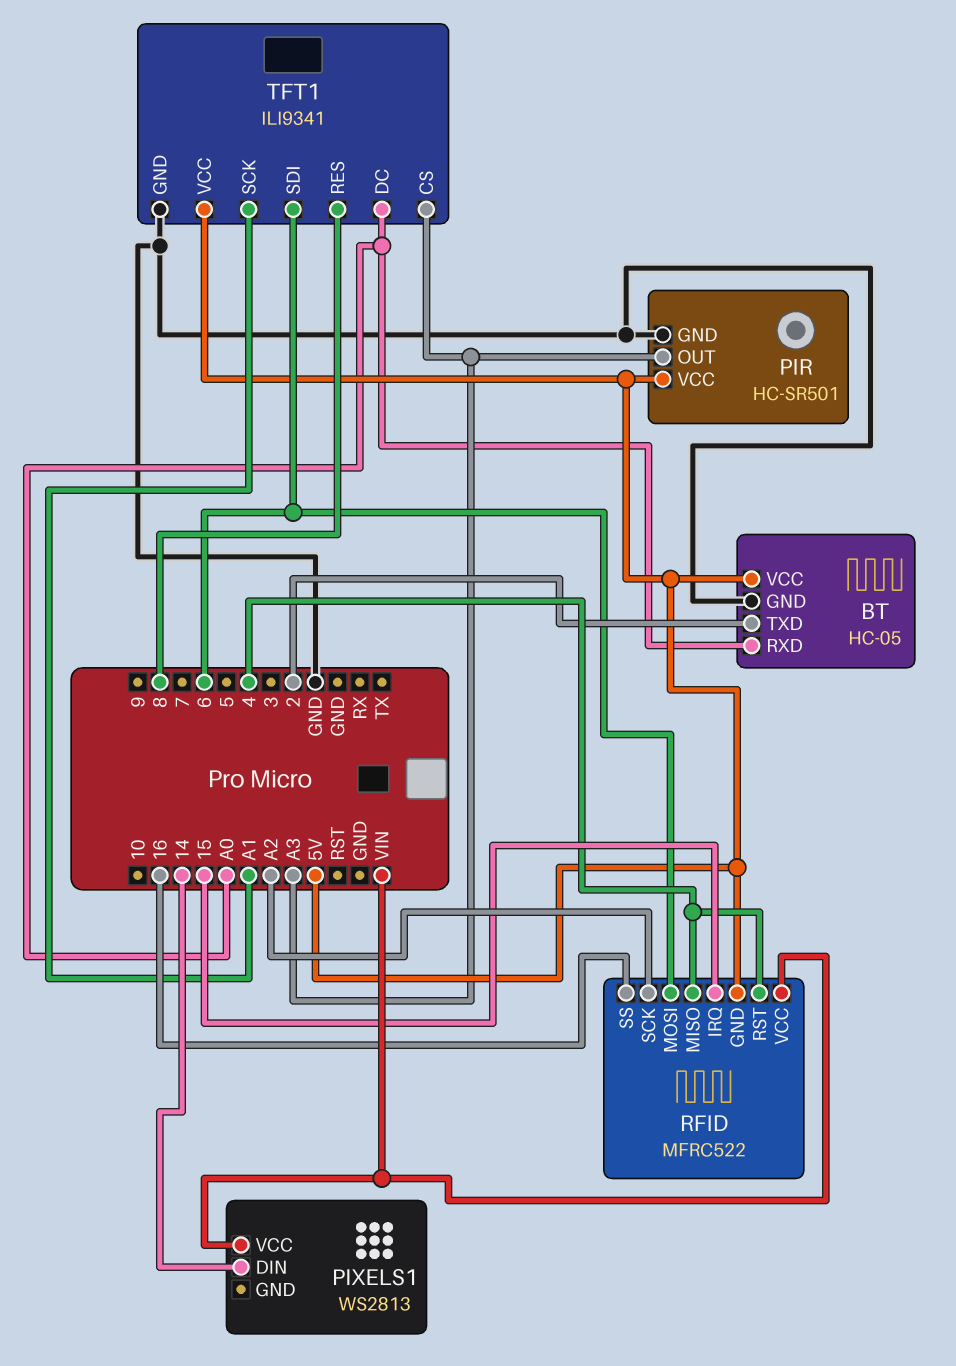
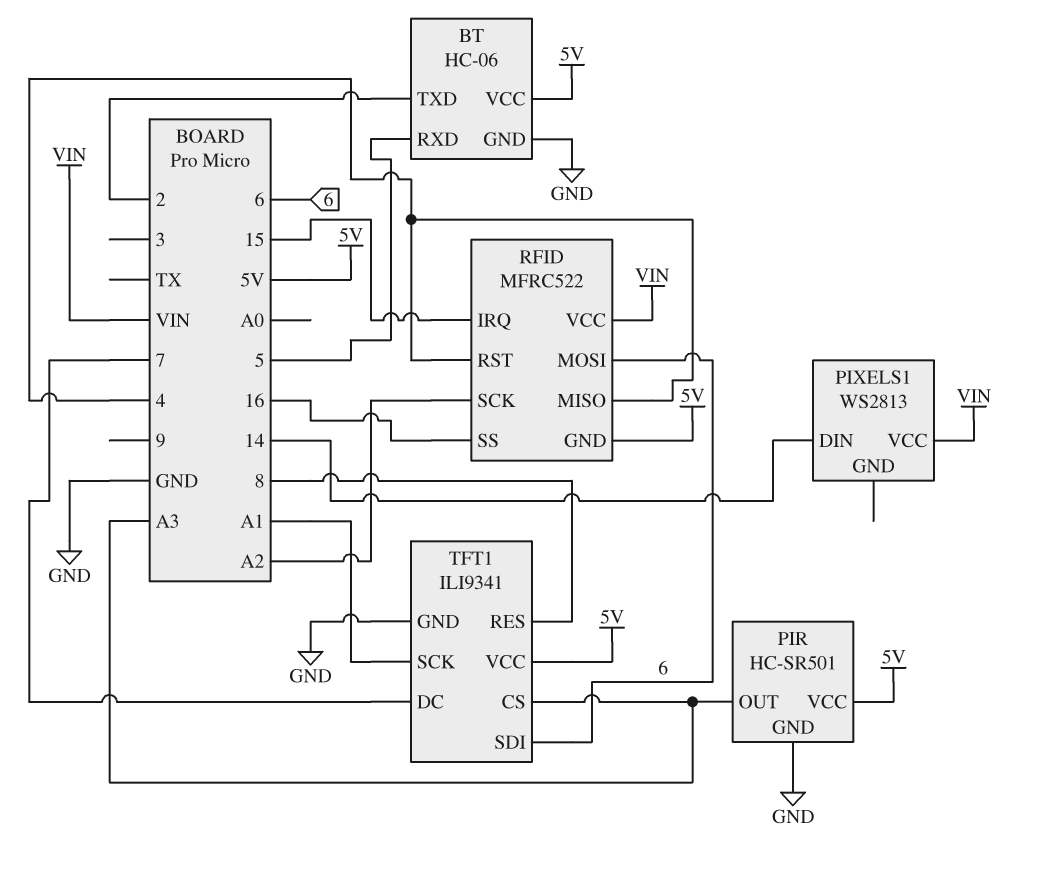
BT: HC-05 -> HC-06
BT pin RXD: A0 -> 5
TFT1 pin DC: A0 -> 7

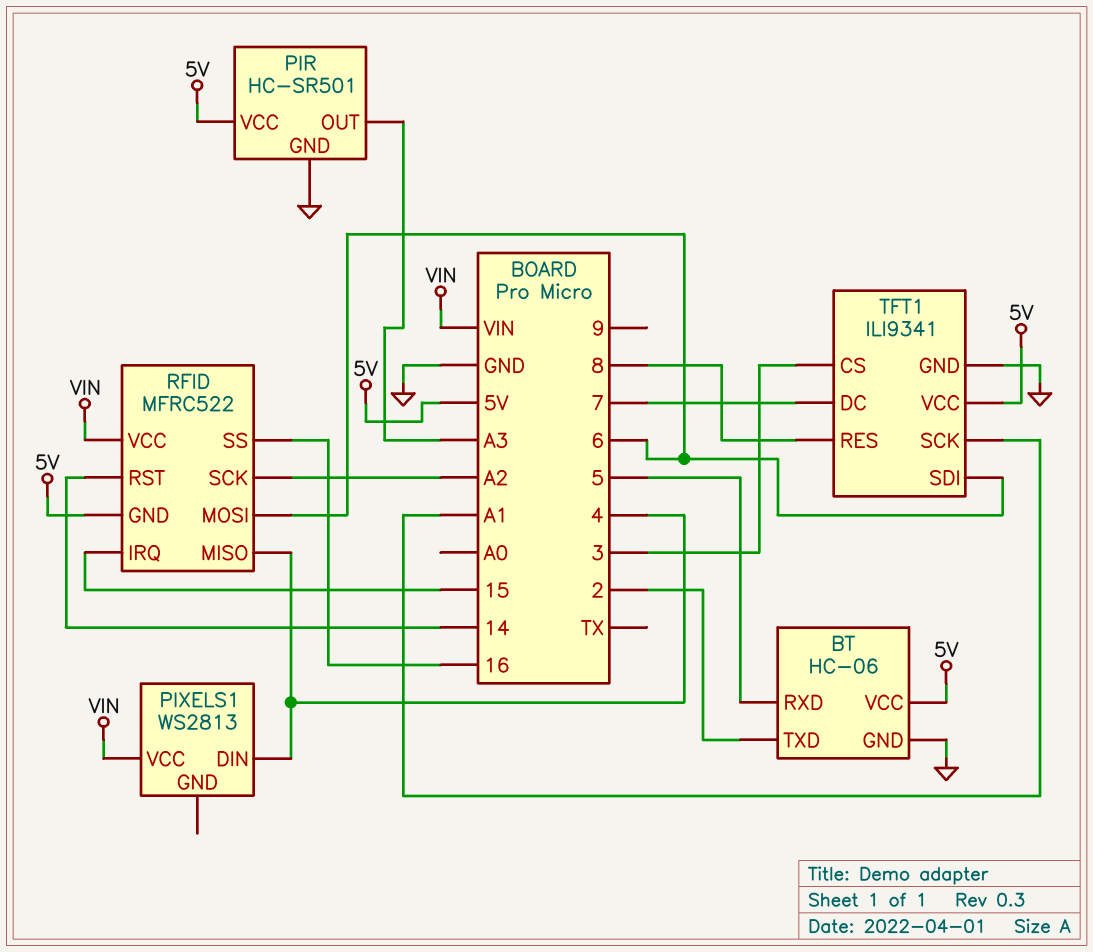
PIXELS1 pin DIN: 14 -> 4
RFID pin RST: 4 -> 14
TFT1 pin CS: A3 -> 3

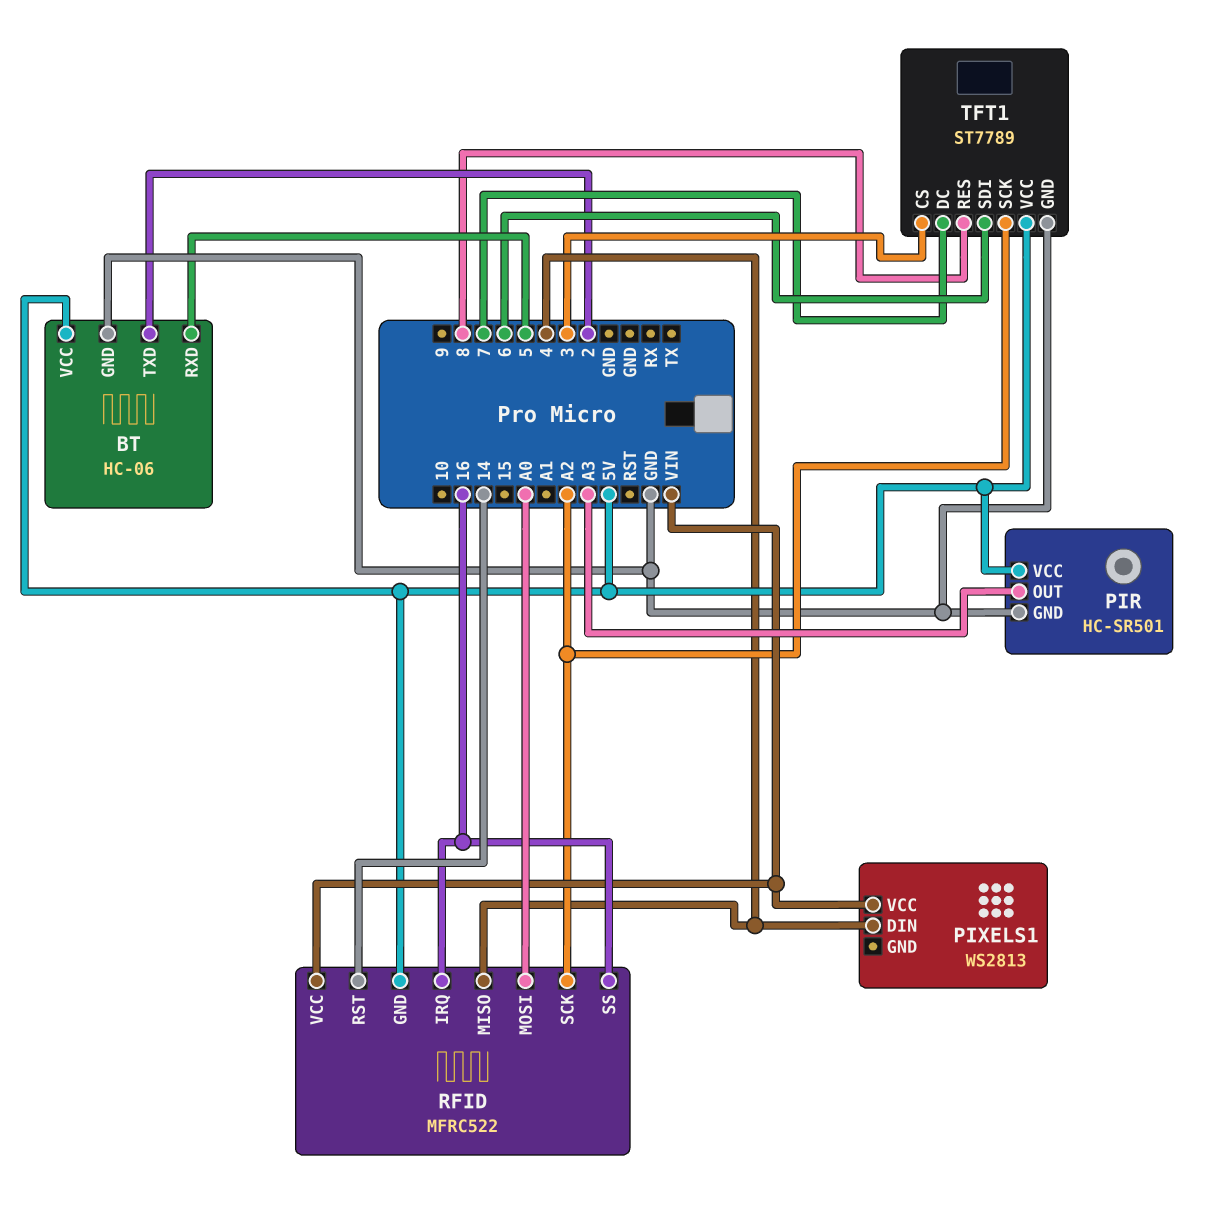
RFID pin IRQ: 15 -> 16
RFID pin MOSI: 6 -> A0
TFT1: ILI9341 -> ST7789
TFT1 pin SCK: A1 -> A2

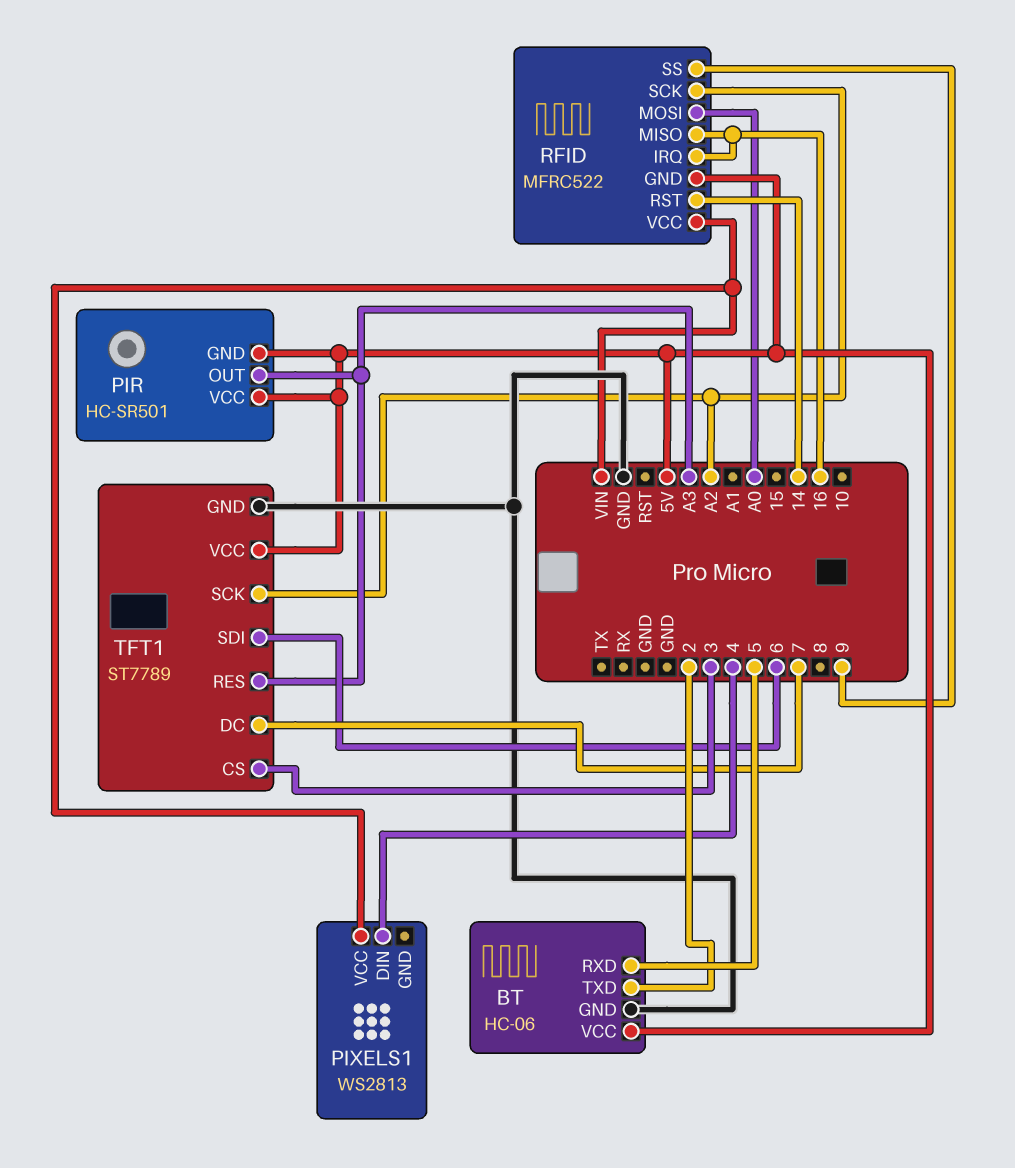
PIR pin GND: GND -> 5V
RFID pin MISO: 4 -> 16
RFID pin SS: 16 -> 9
TFT1 pin RES: 8 -> A3

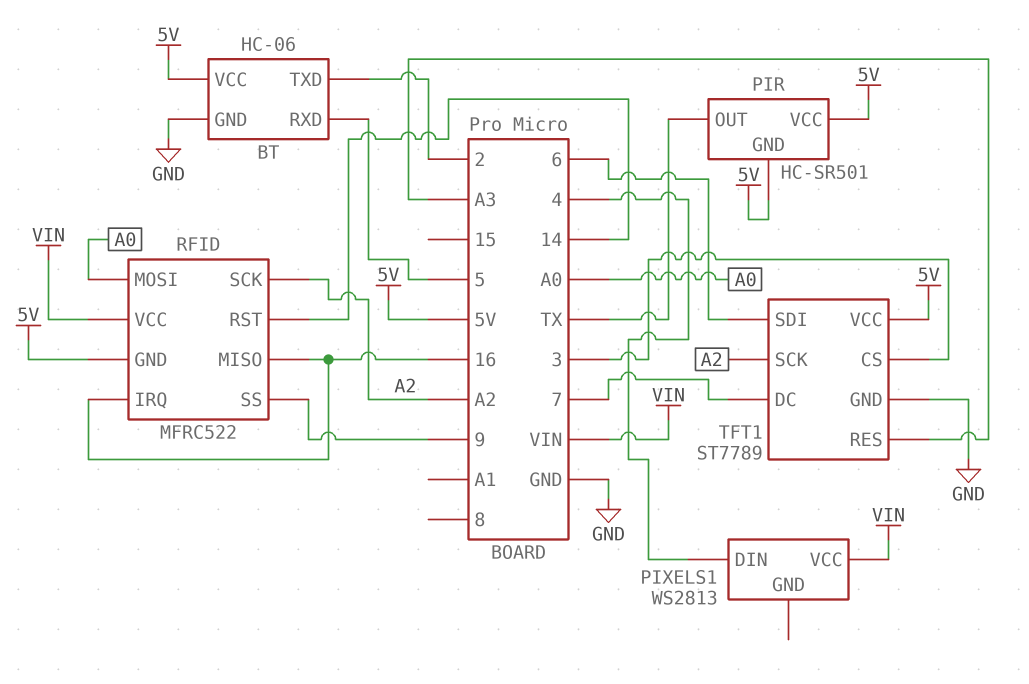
PIR pin OUT: A3 -> TX

